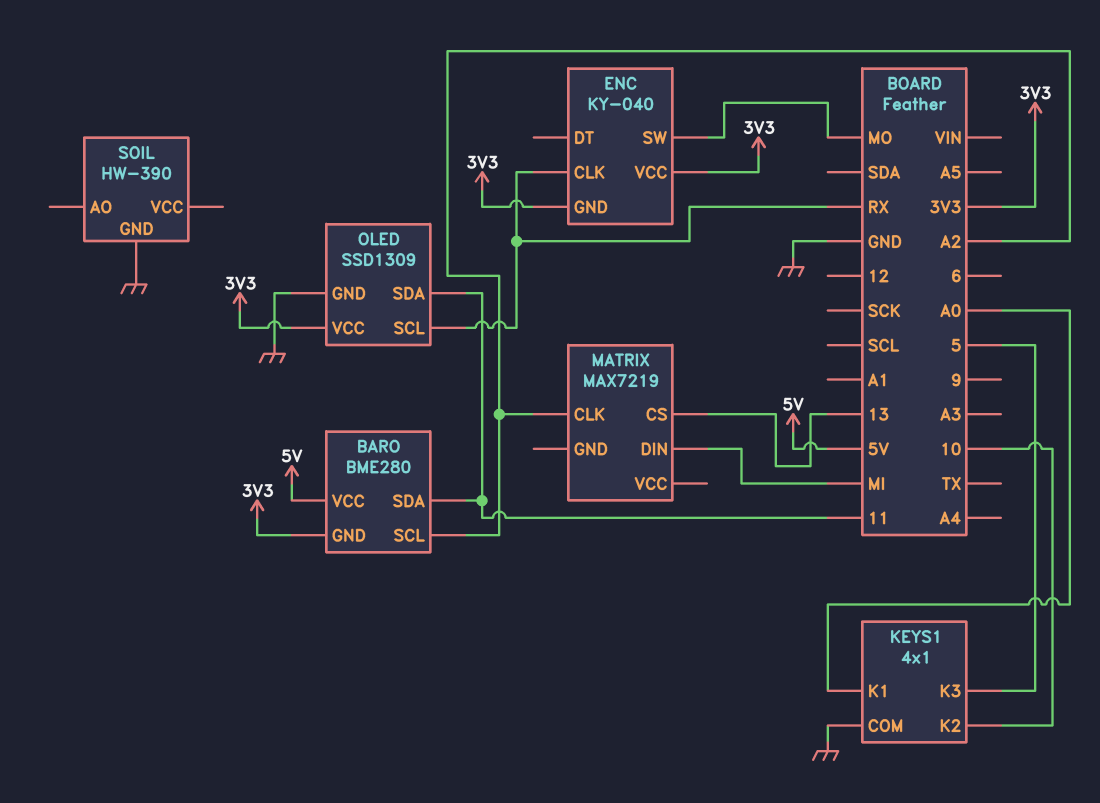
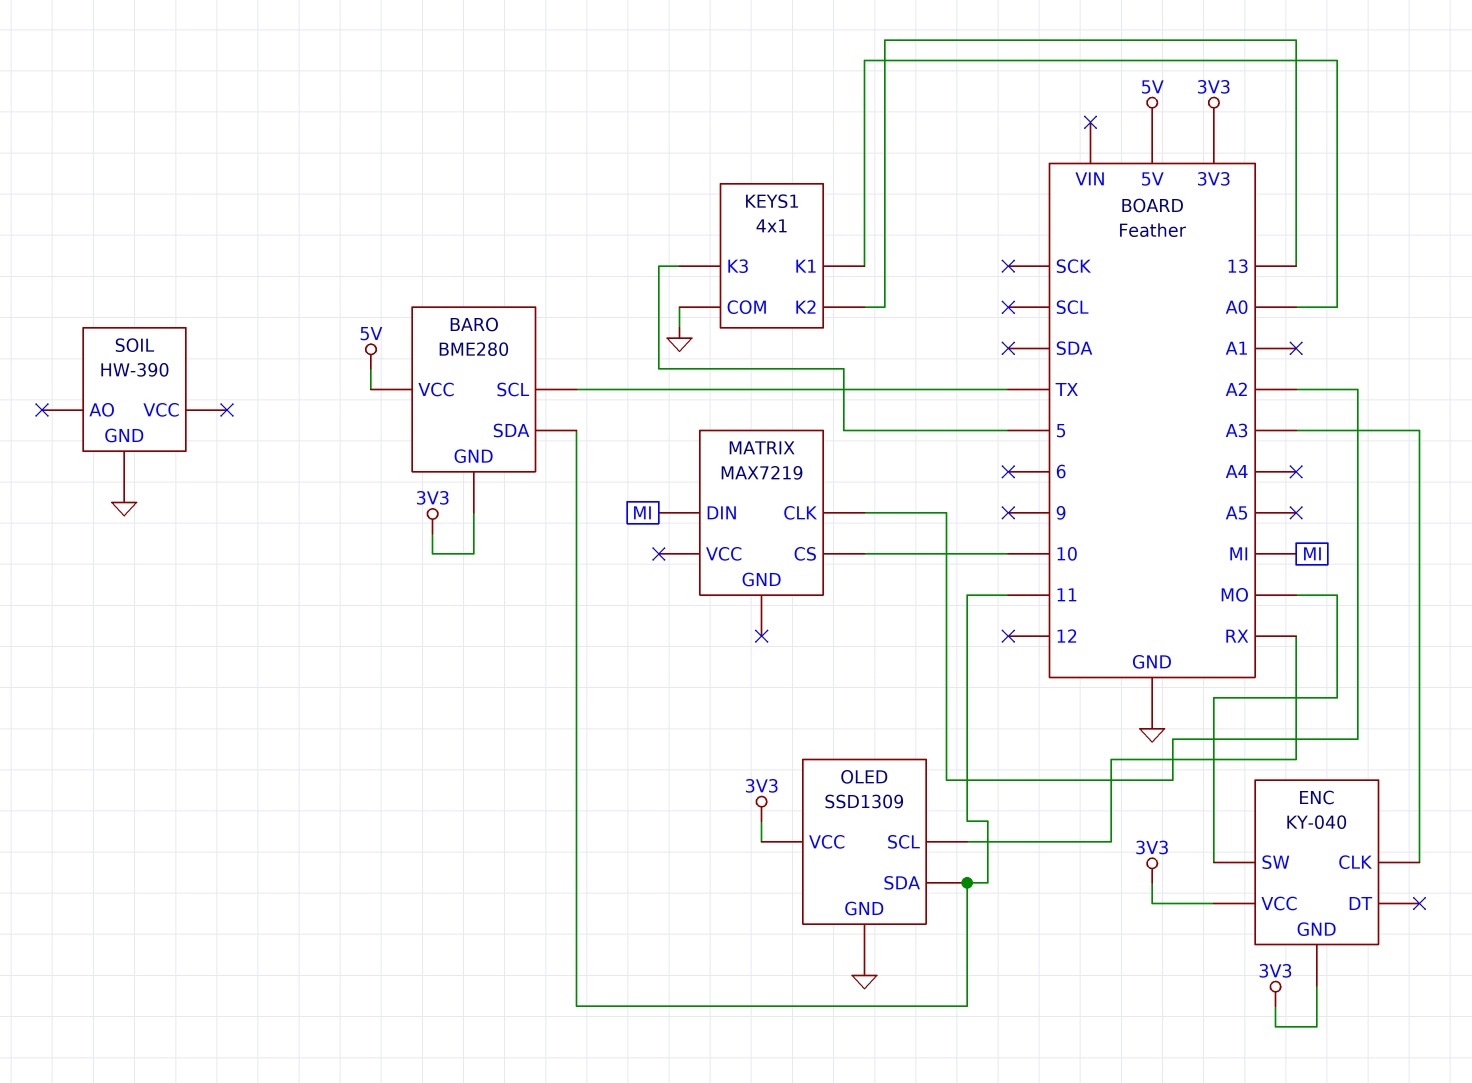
BARO pin SCL: A2 -> TX
ENC pin CLK: RX -> A3
KEYS1 pin K2: 10 -> 13
MATRIX pin CS: 13 -> 10

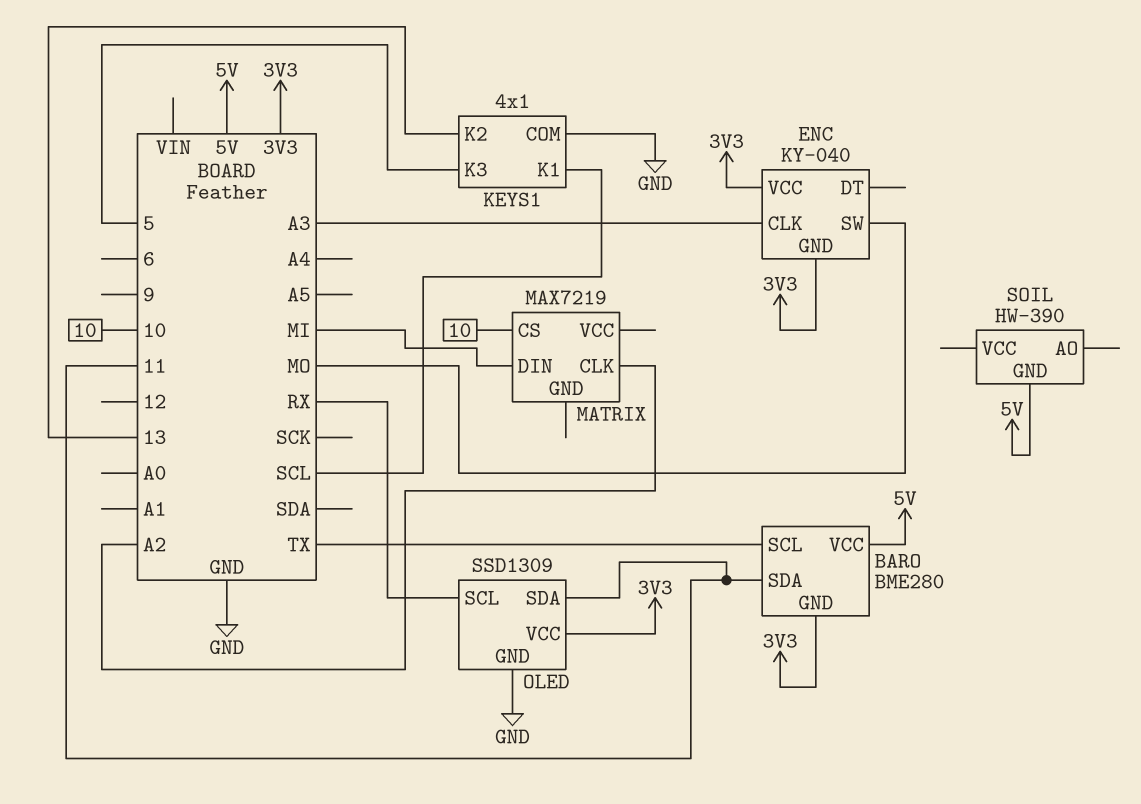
KEYS1 pin K1: A0 -> SCL
SOIL pin GND: GND -> 5V

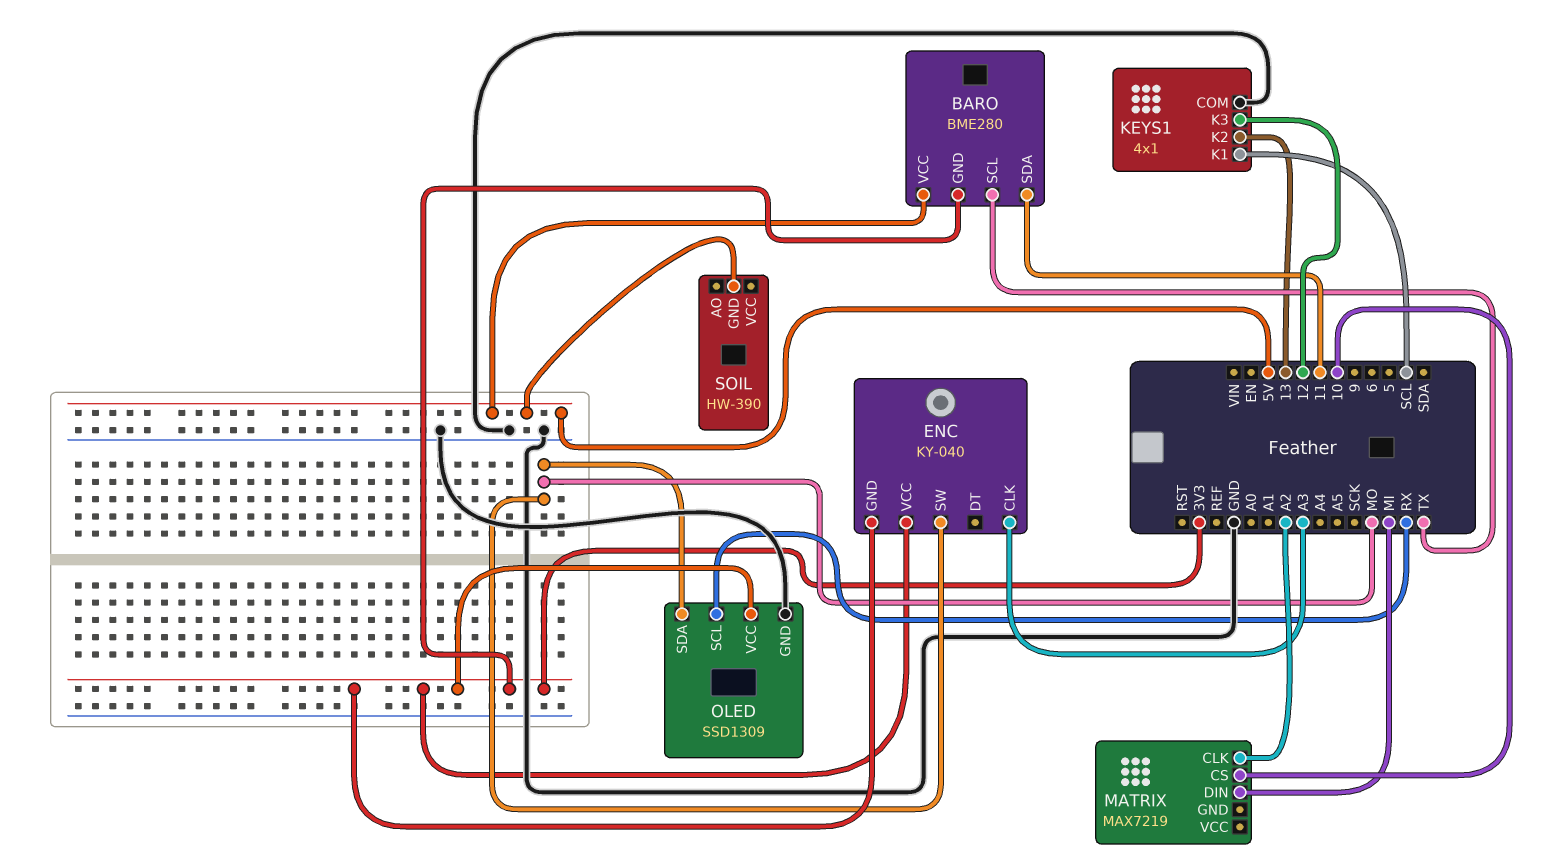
KEYS1 pin K3: 5 -> 12
OLED pin SDA: 11 -> MO

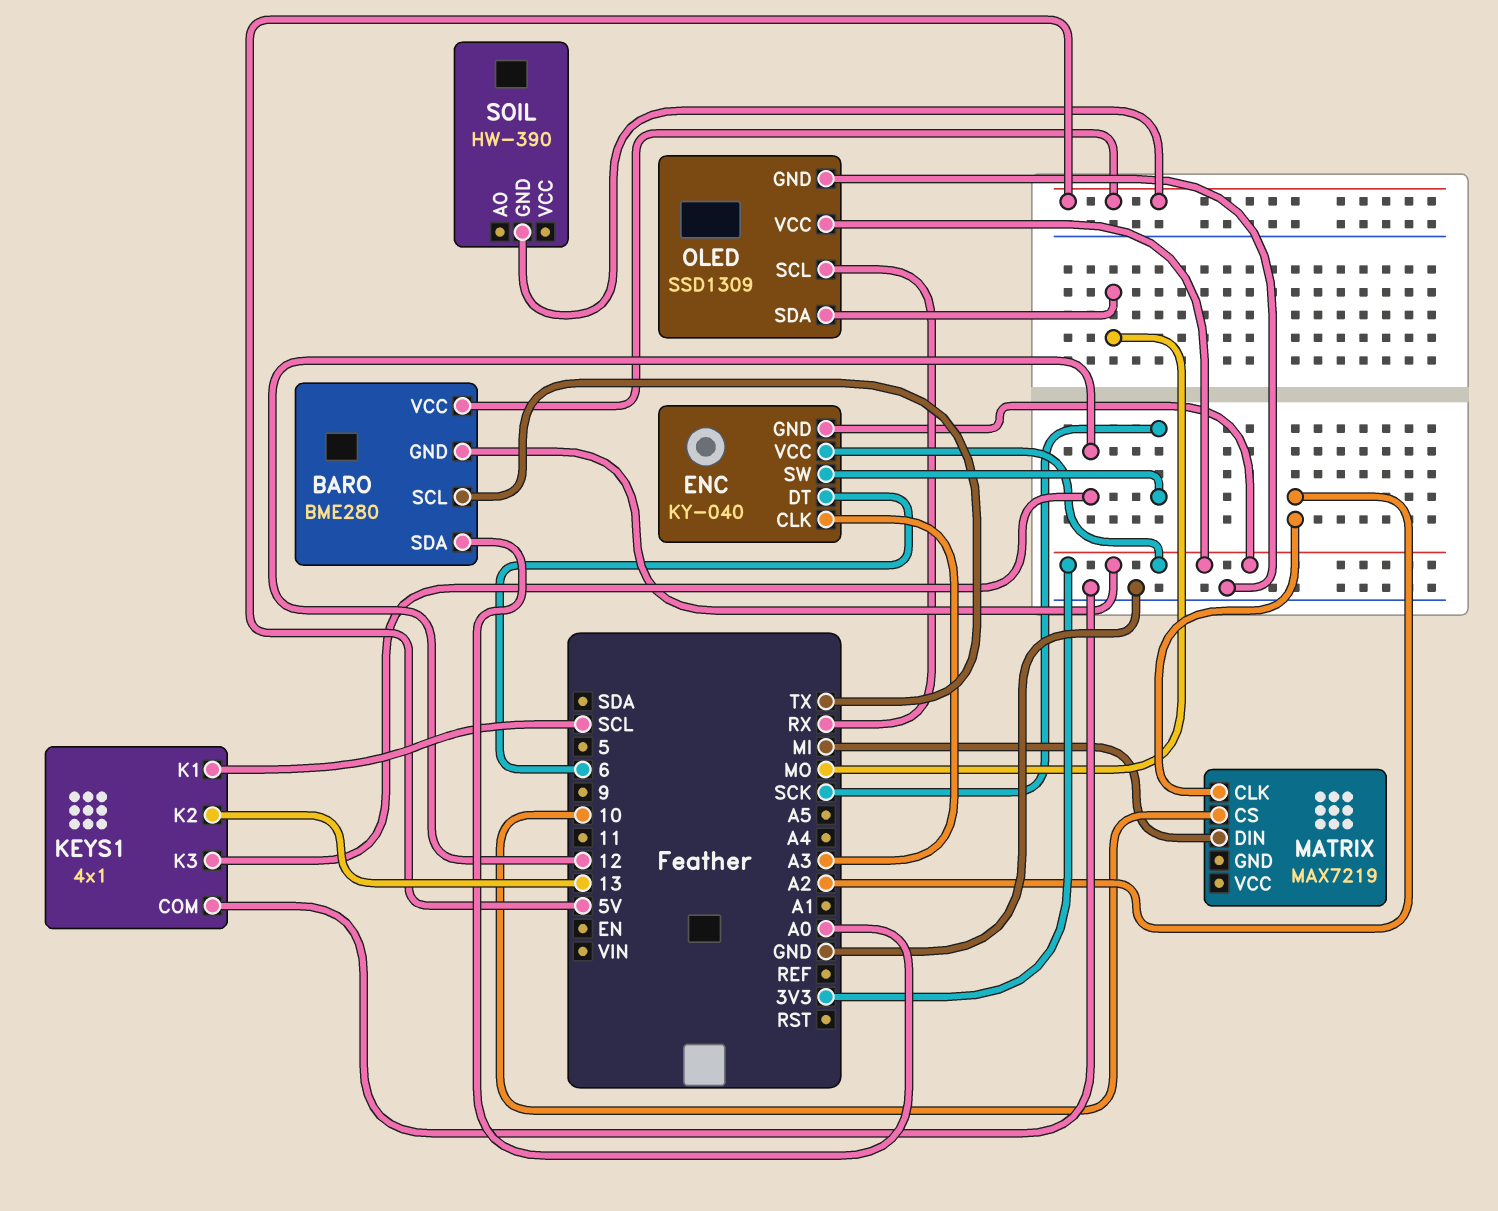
BARO pin SDA: 11 -> A0
ENC pin DT: none -> 6
ENC pin SW: MO -> SCK

